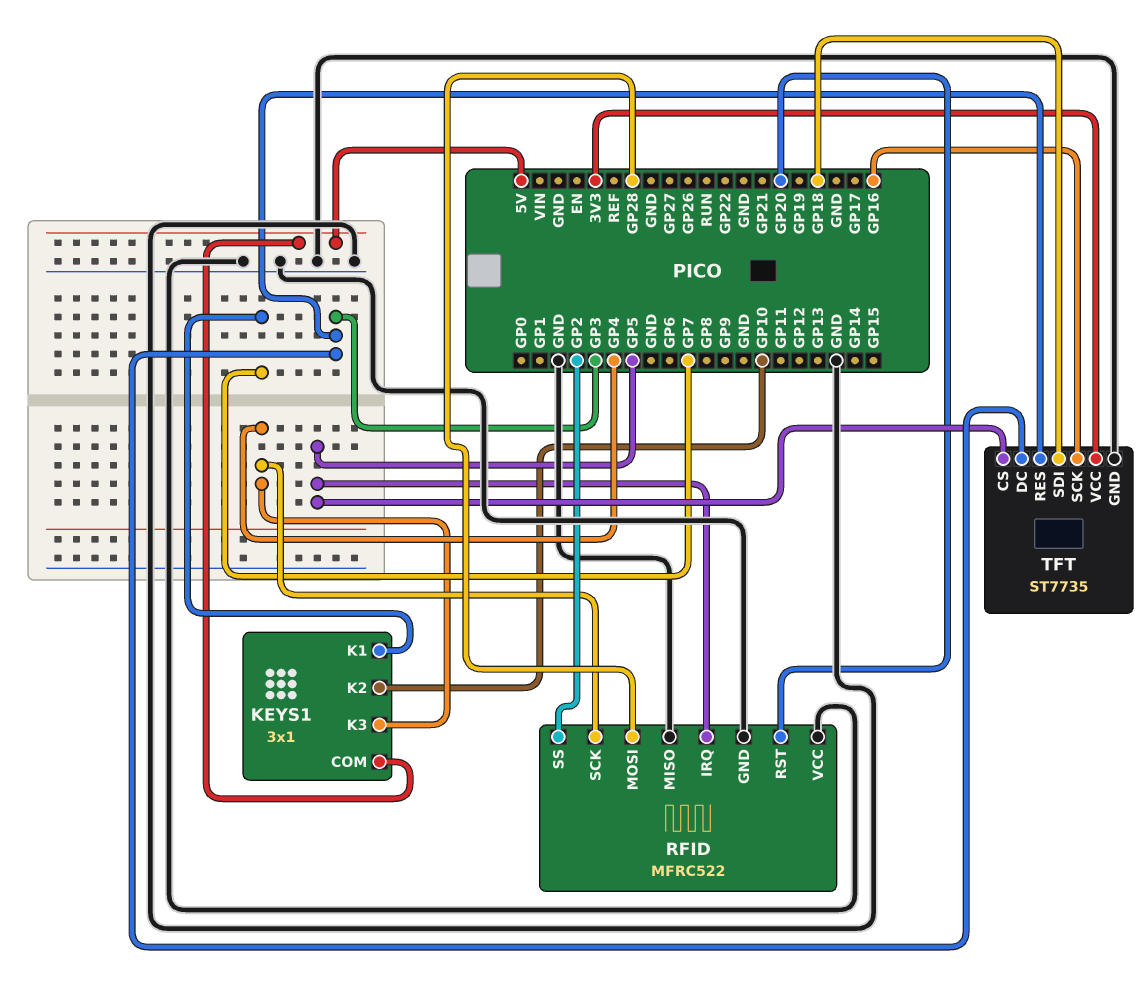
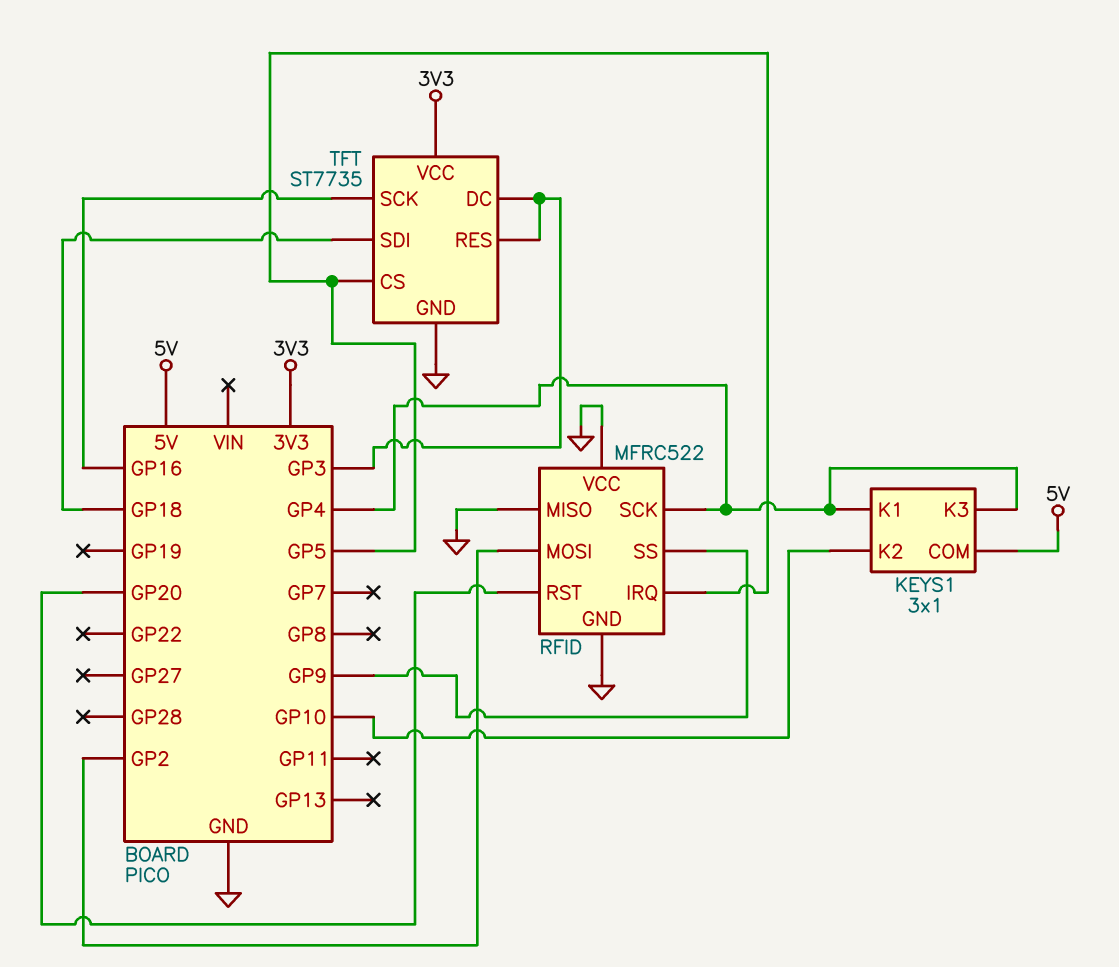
KEYS1 pin K1: GP7 -> GP4
RFID pin MOSI: GP28 -> GP2
RFID pin SS: GP2 -> GP9

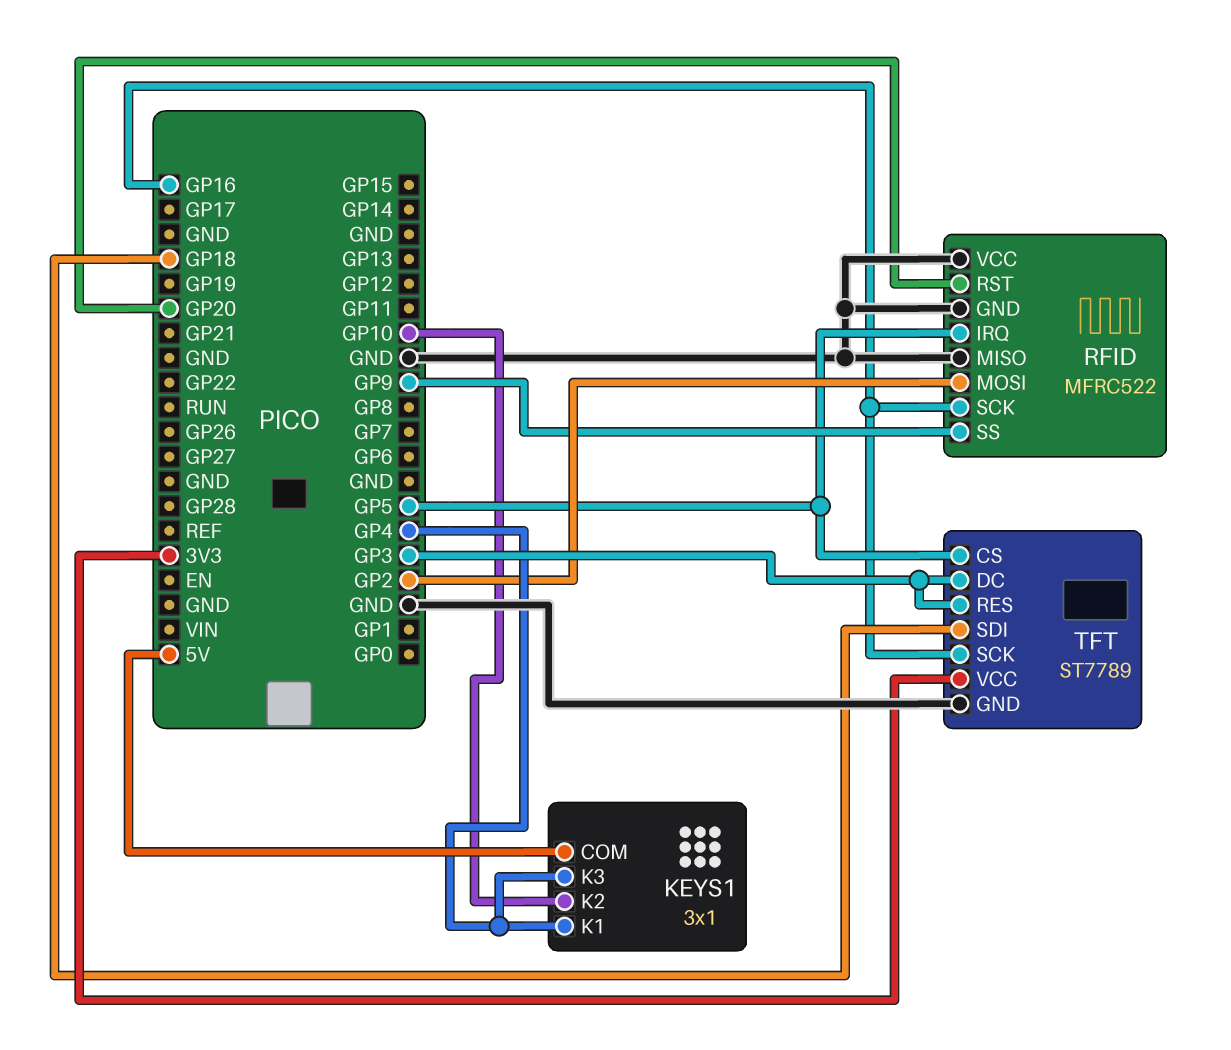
RFID pin SCK: GP4 -> GP16
TFT: ST7735 -> ST7789

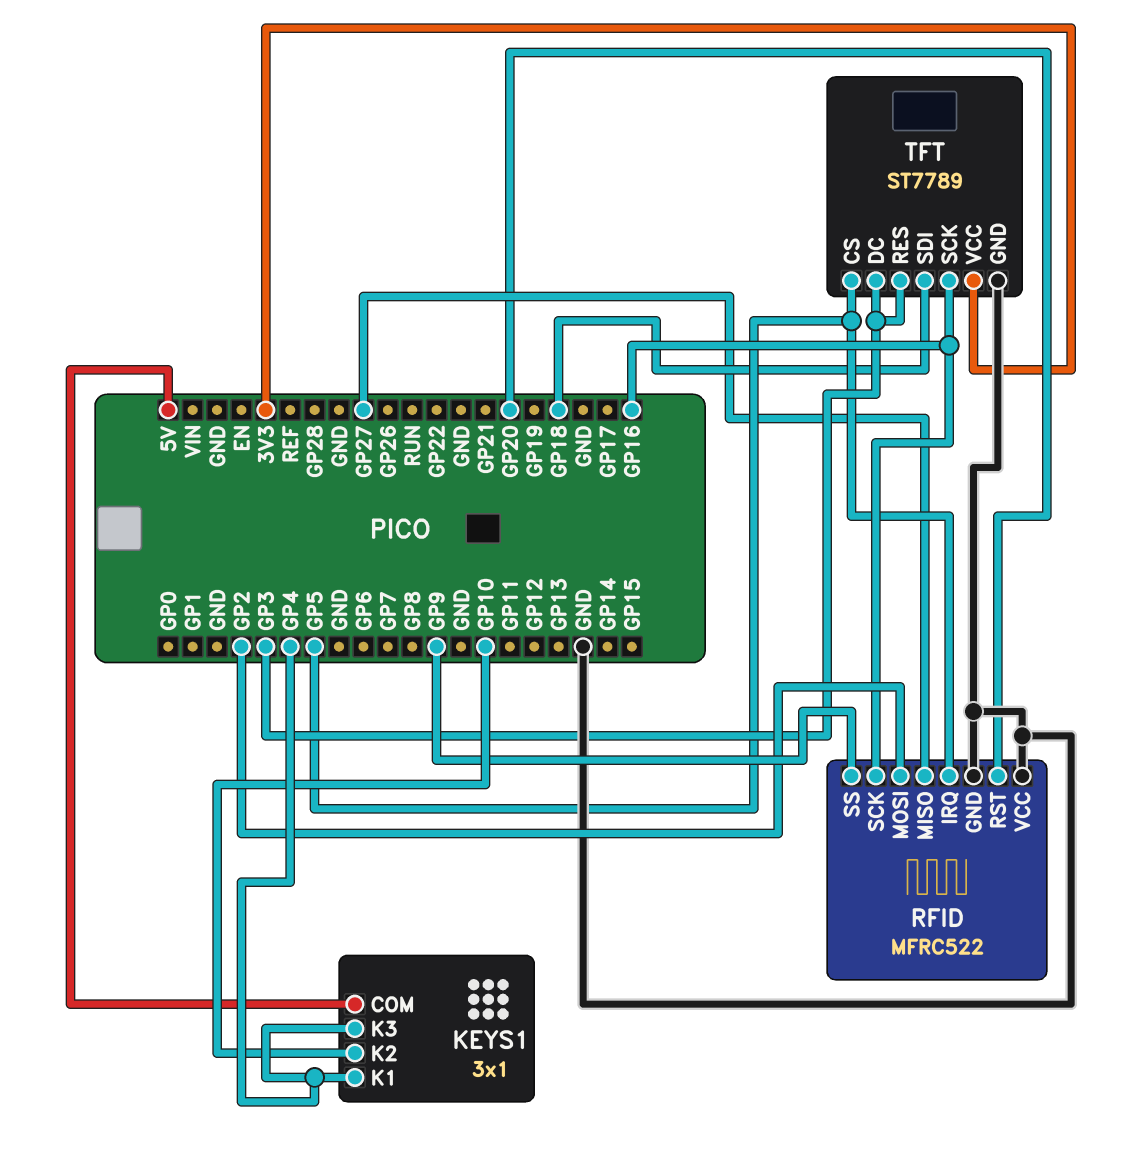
RFID pin MISO: GND -> GP27

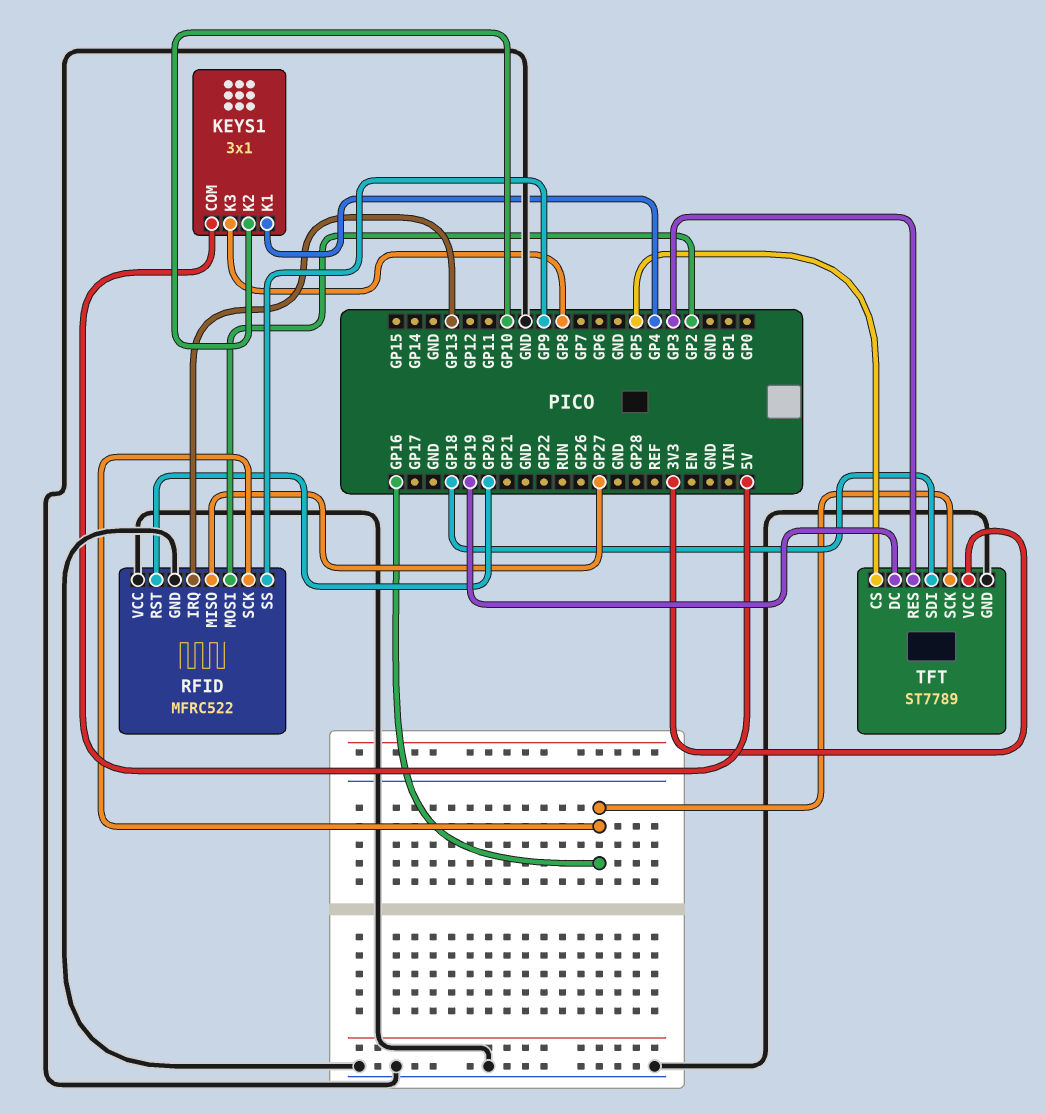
KEYS1 pin K3: GP4 -> GP8
RFID pin IRQ: GP5 -> GP13
TFT pin DC: GP3 -> GP19

